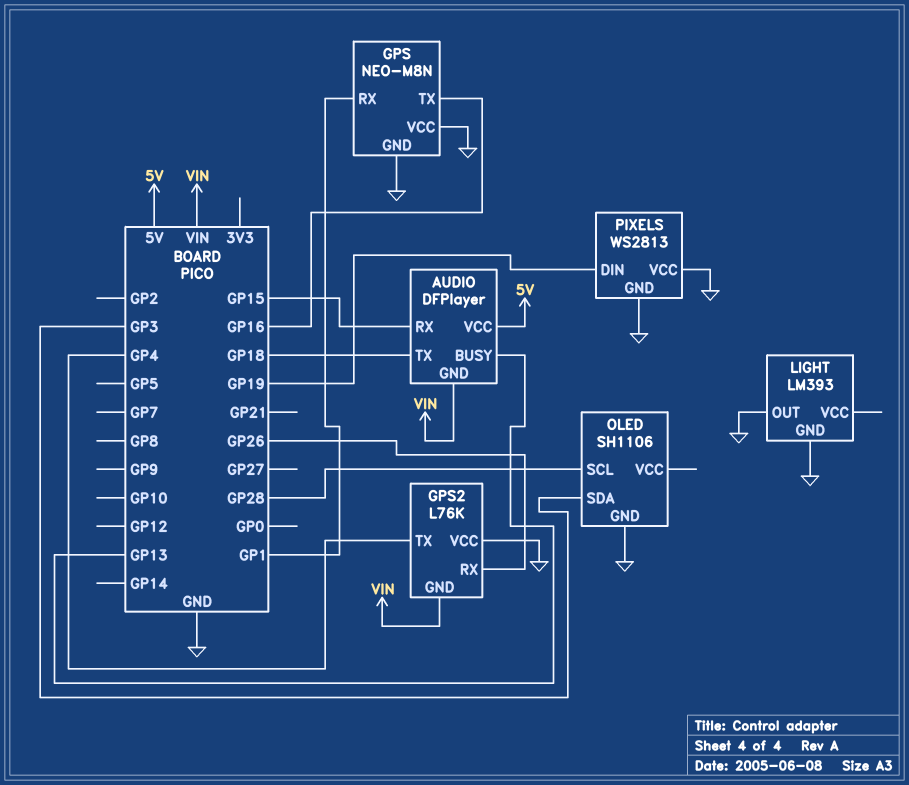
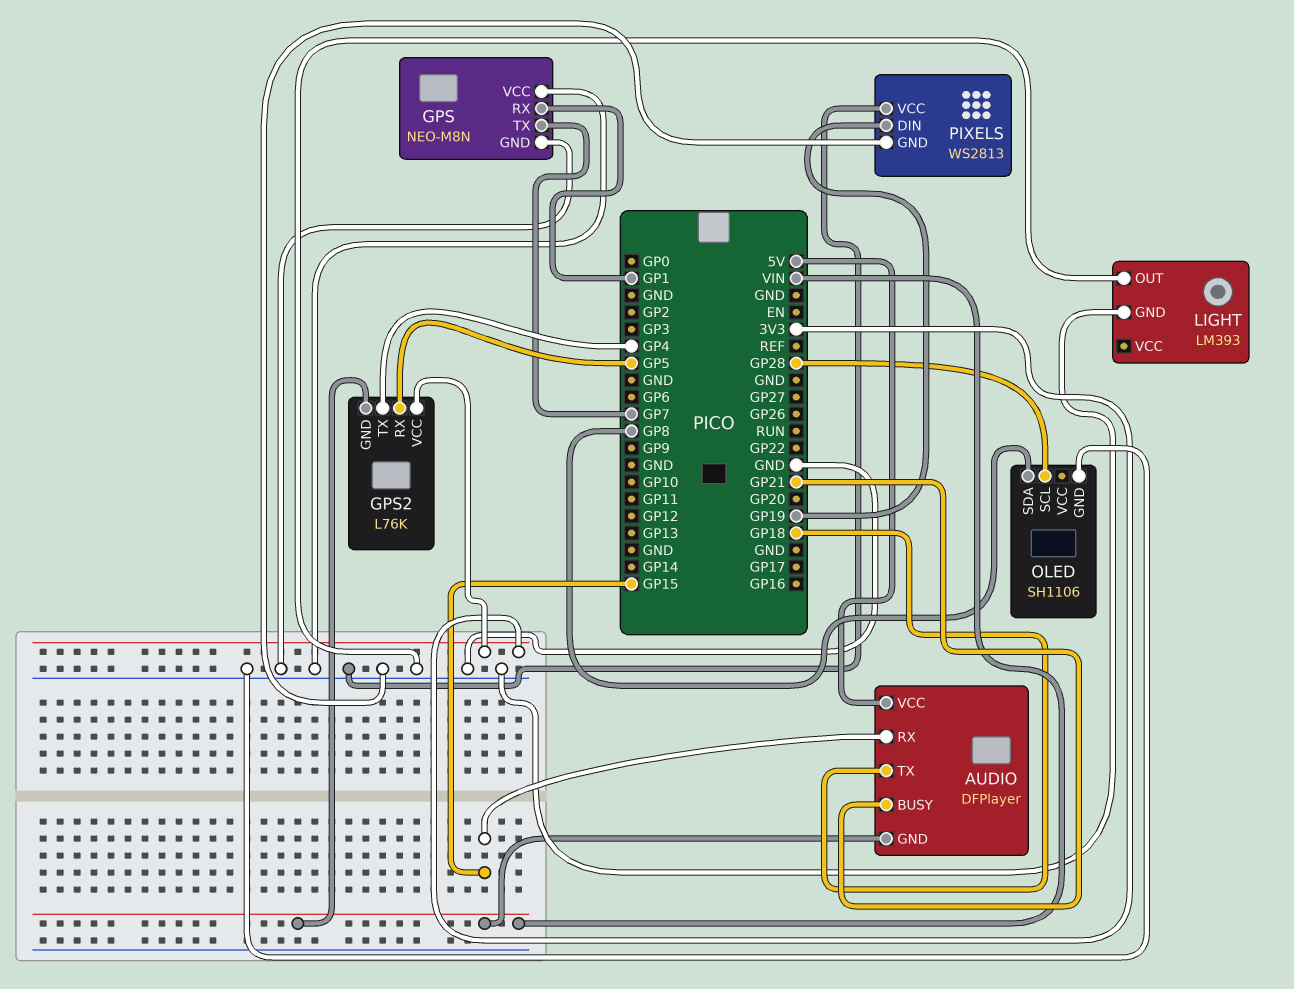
AUDIO pin BUSY: GP13 -> GP21
GPS pin TX: GP16 -> GP7
GPS2 pin RX: GP26 -> GP5
GPS2 pin VCC: GND -> 3V3
OLED pin SDA: GP3 -> GP8

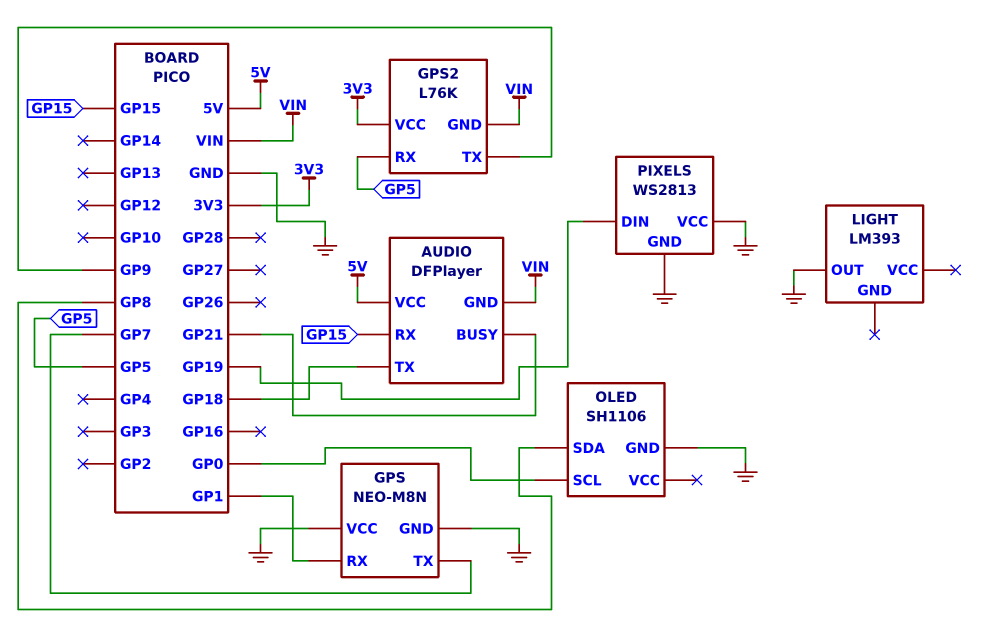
GPS2 pin TX: GP4 -> GP9
LIGHT pin GND: GND -> none
OLED pin SCL: GP28 -> GP0

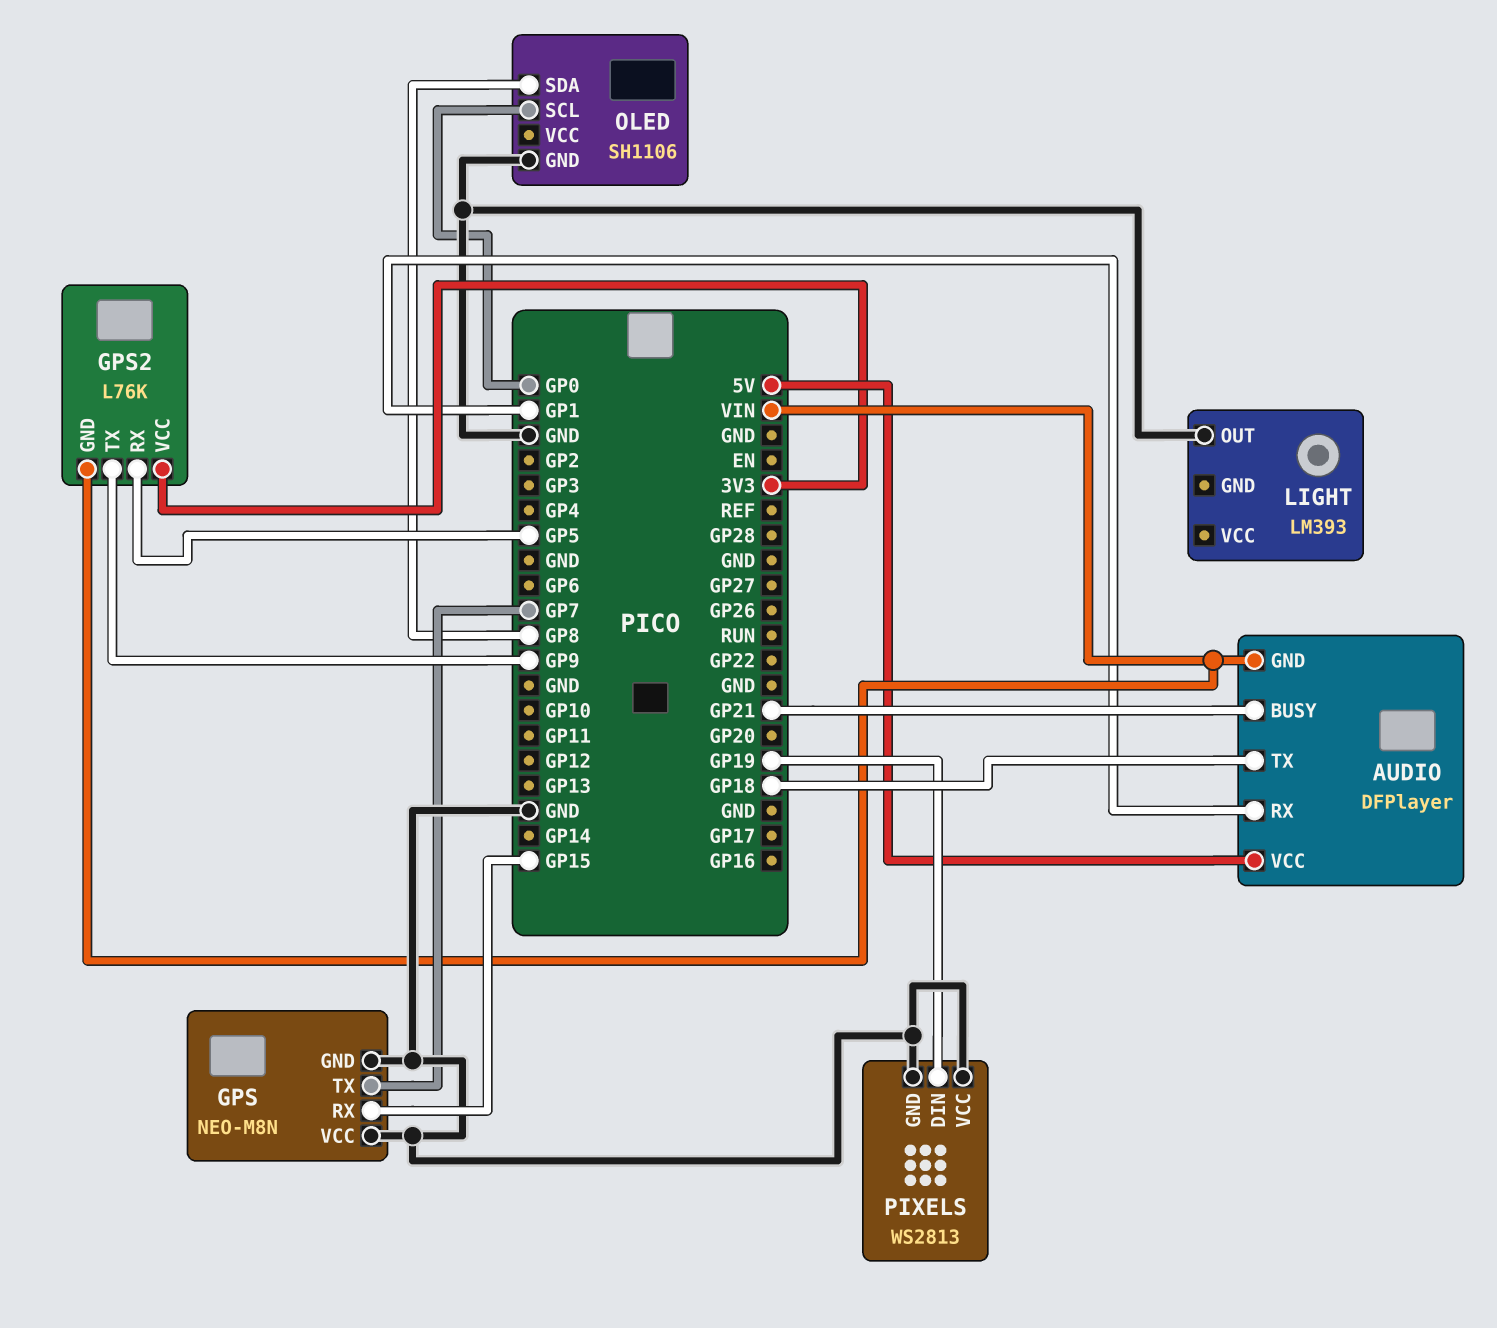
AUDIO pin RX: GP15 -> GP1
GPS pin RX: GP1 -> GP15

